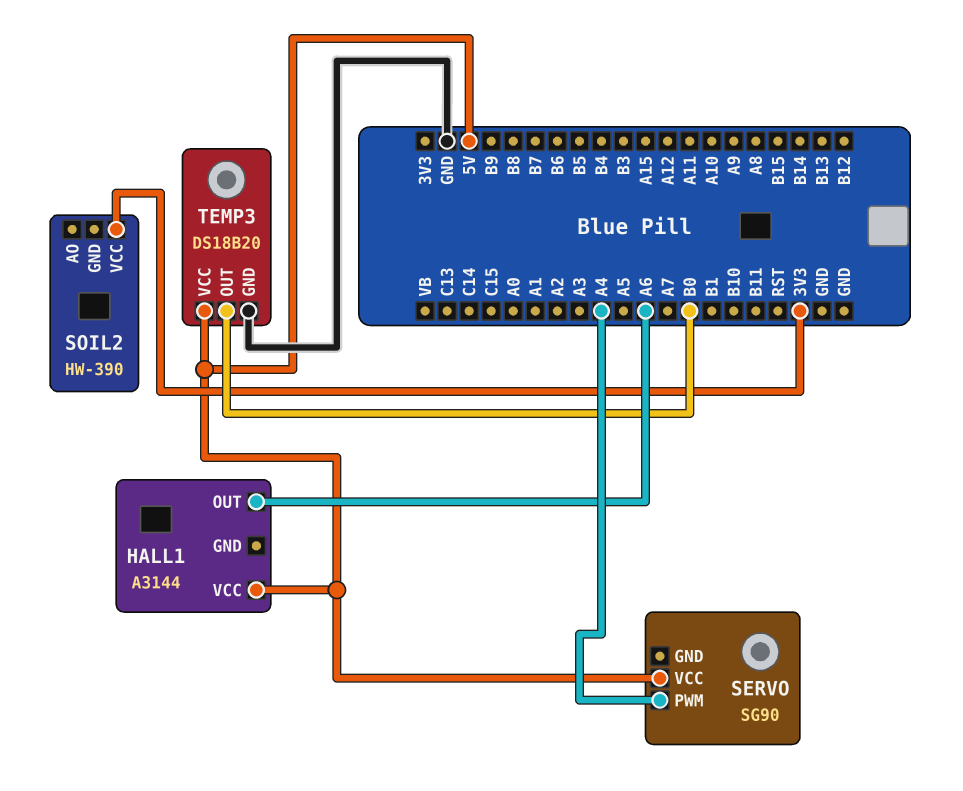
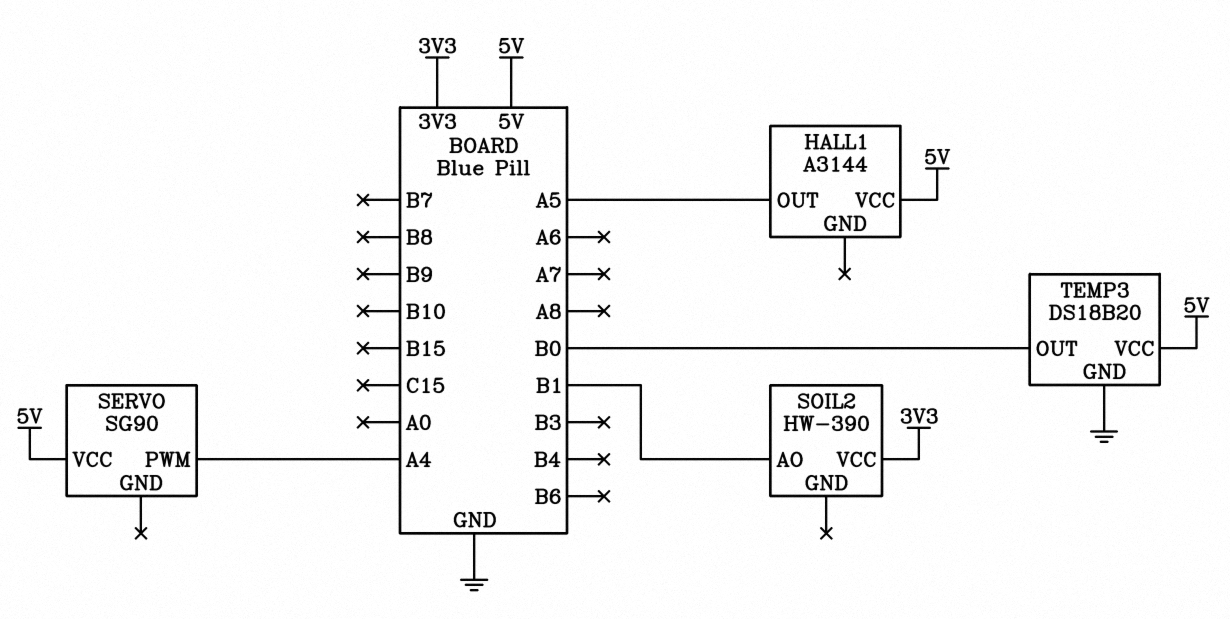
HALL1 pin OUT: A6 -> A5
SOIL2 pin AO: none -> B1

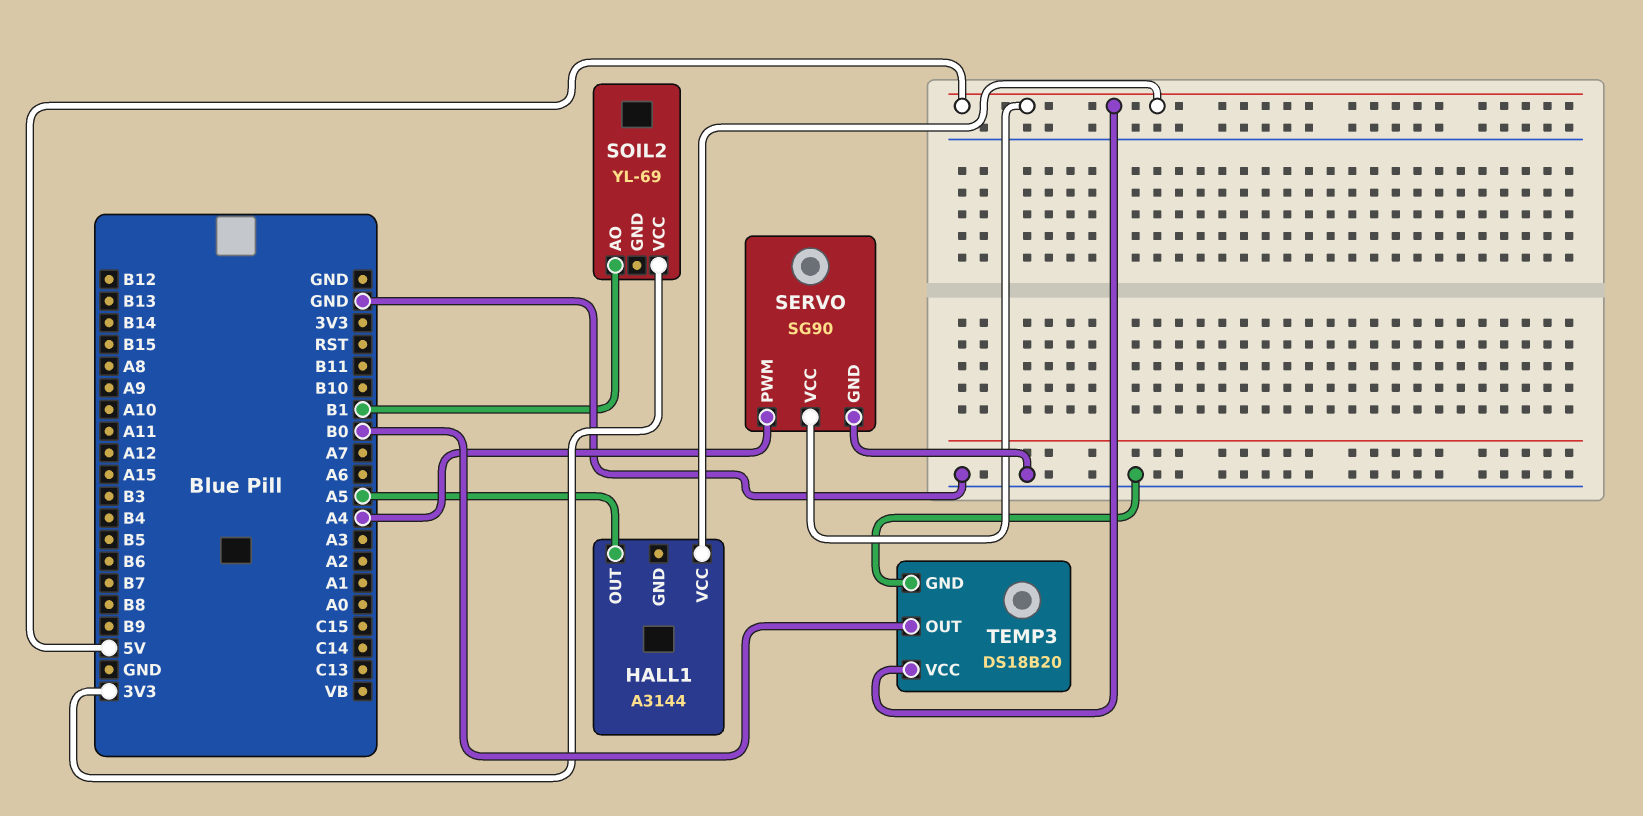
SERVO pin GND: none -> GND
SOIL2: HW-390 -> YL-69

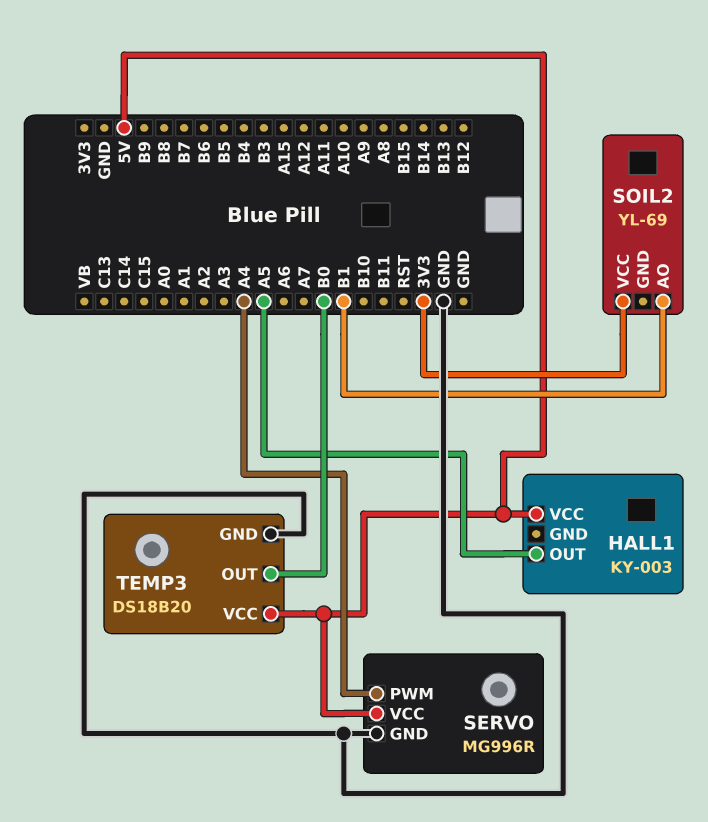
HALL1: A3144 -> KY-003
SERVO: SG90 -> MG996R

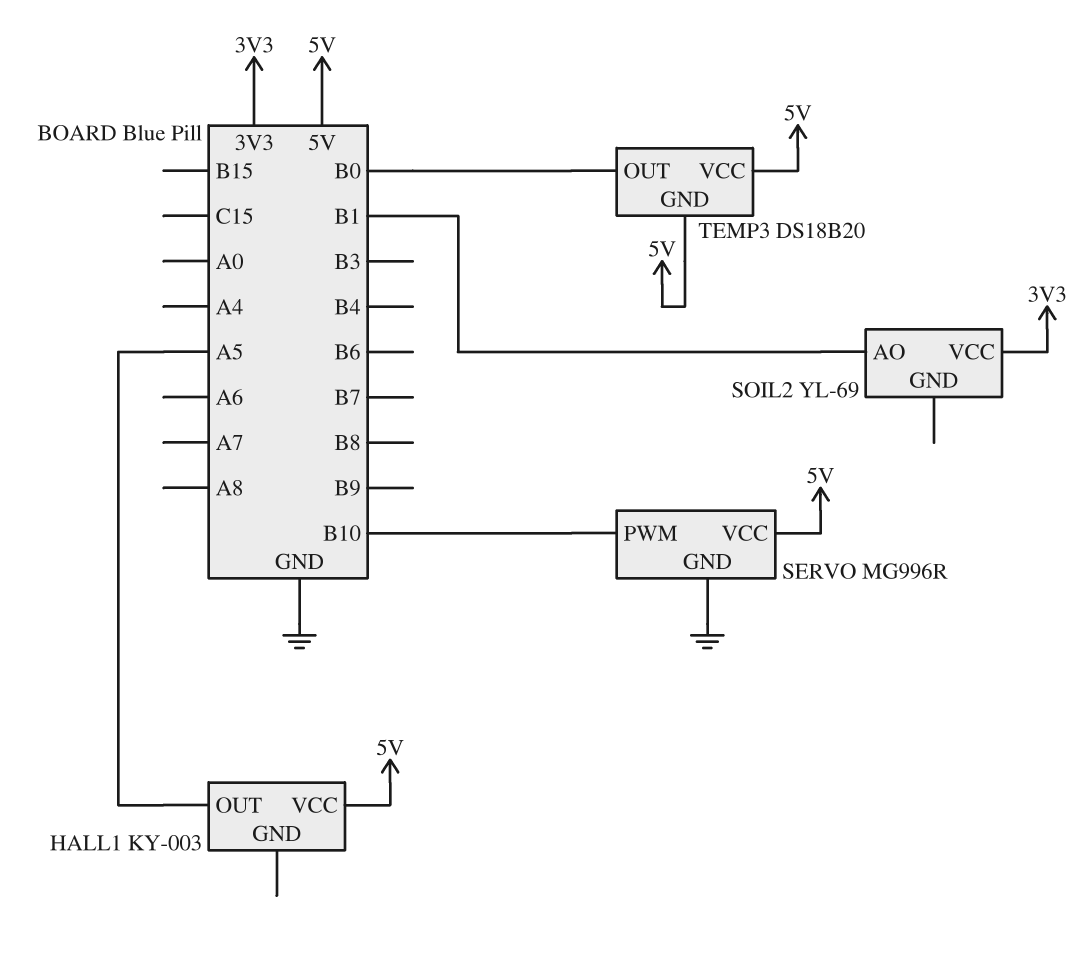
SERVO pin PWM: A4 -> B10
TEMP3 pin GND: GND -> 5V

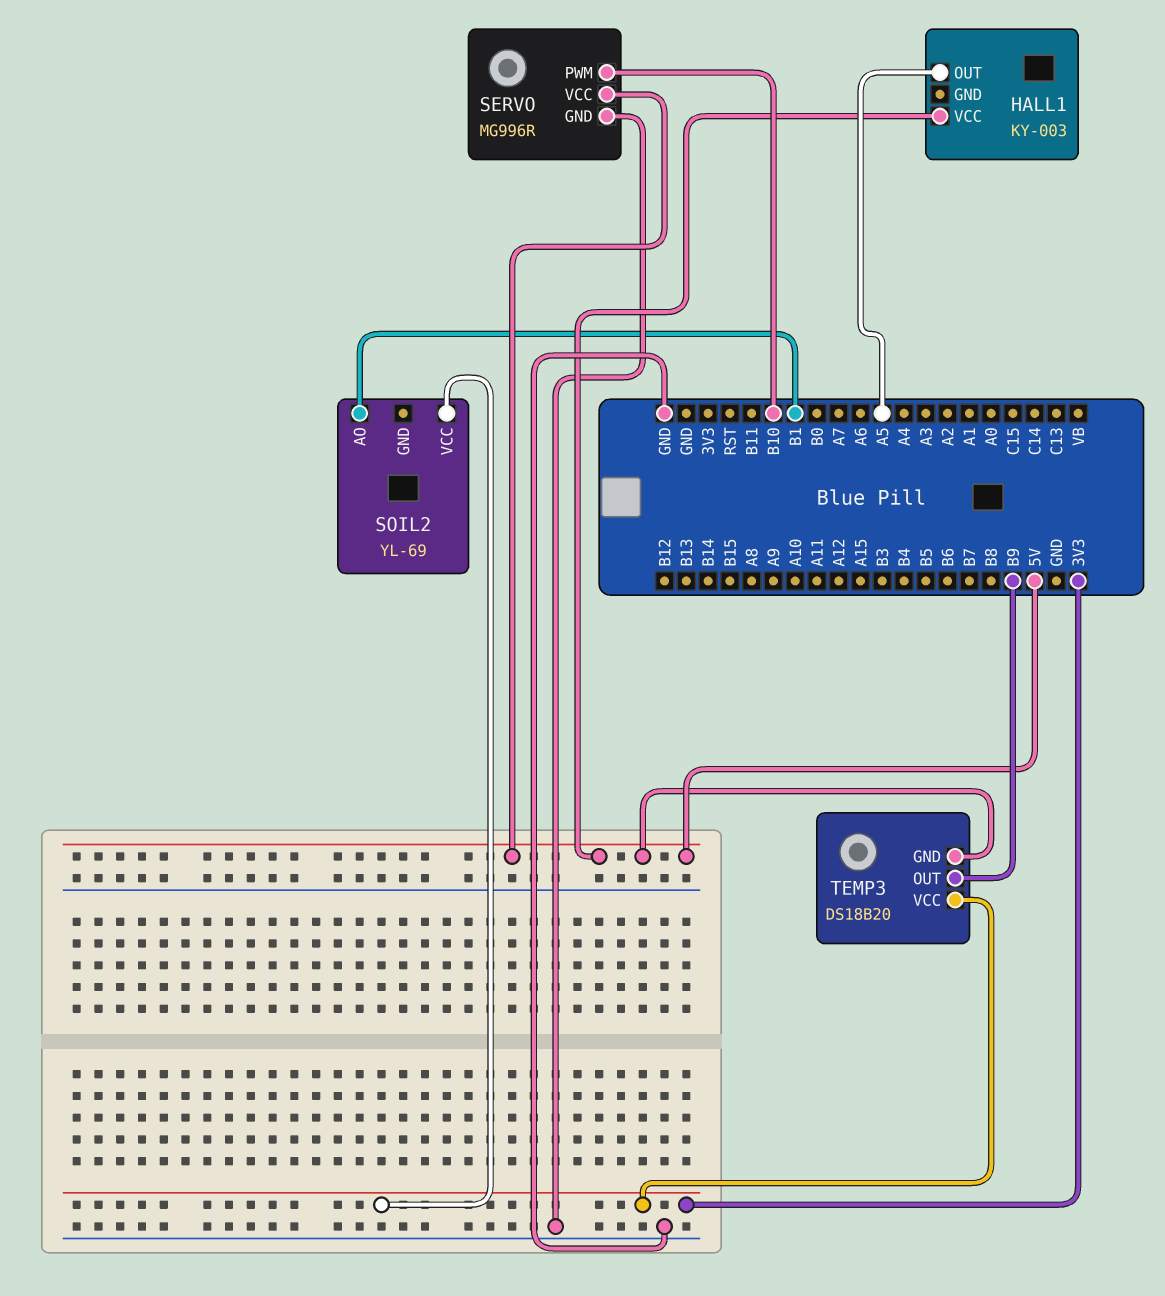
TEMP3 pin OUT: B0 -> B9
TEMP3 pin VCC: 5V -> 3V3

